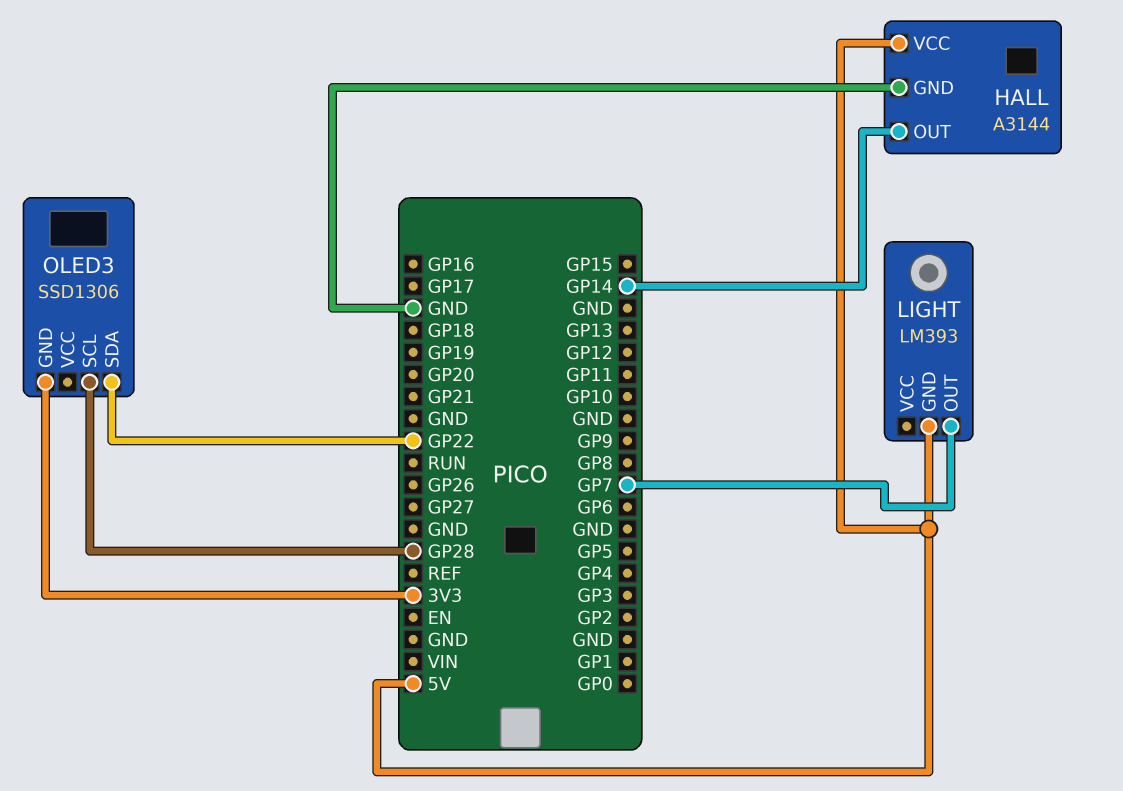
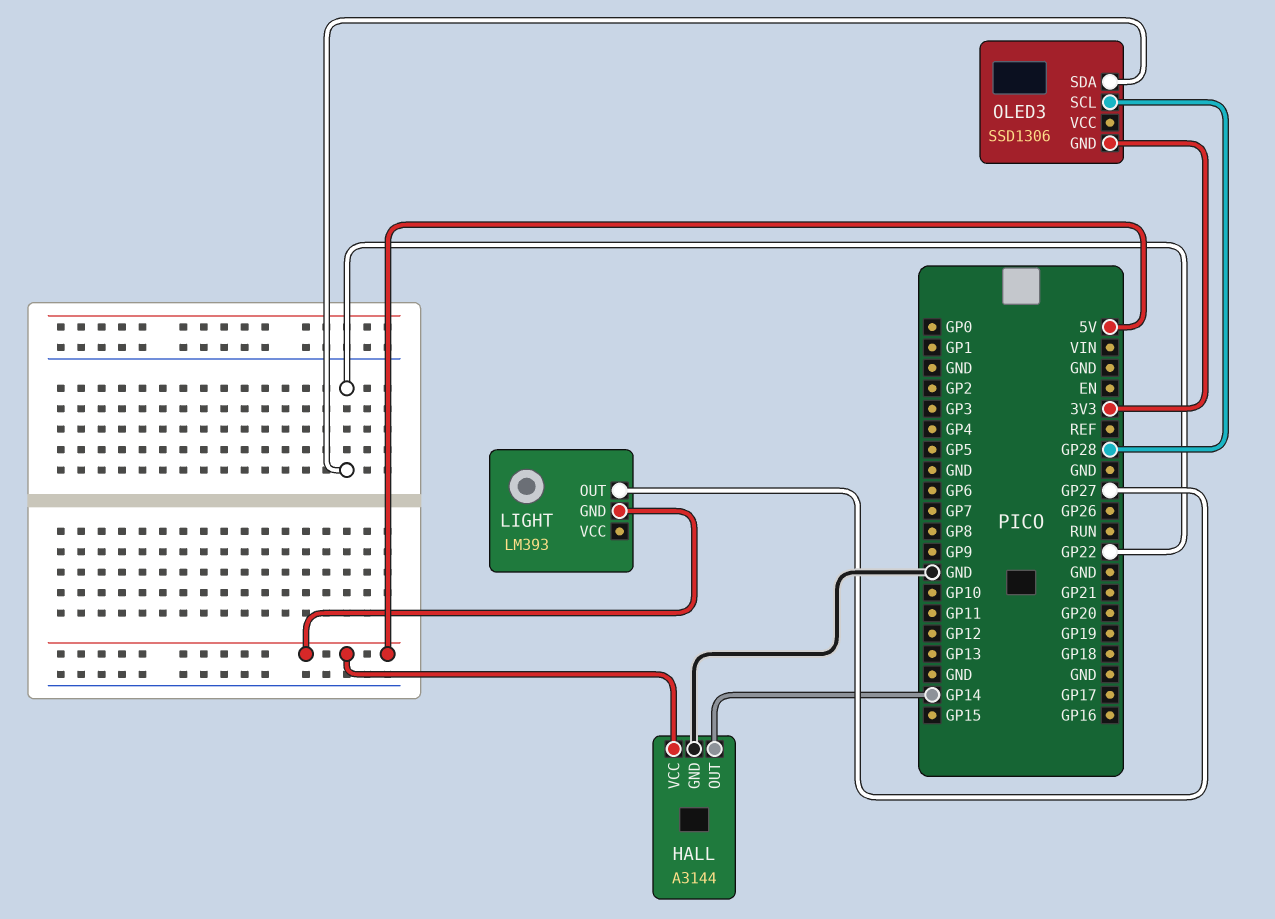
LIGHT pin OUT: GP7 -> GP27

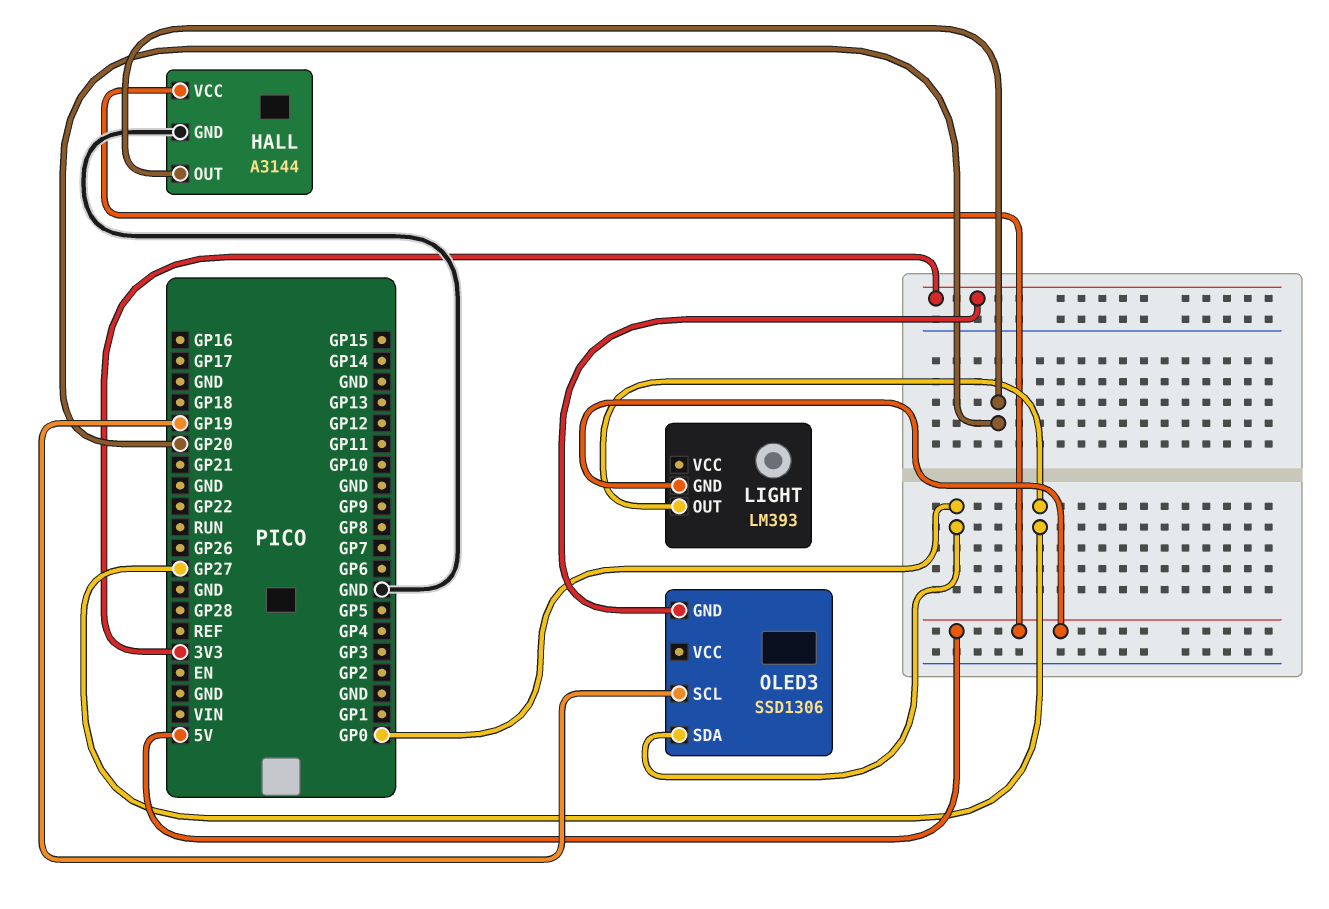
HALL pin OUT: GP14 -> GP20
OLED3 pin SCL: GP28 -> GP19
OLED3 pin SDA: GP22 -> GP0

